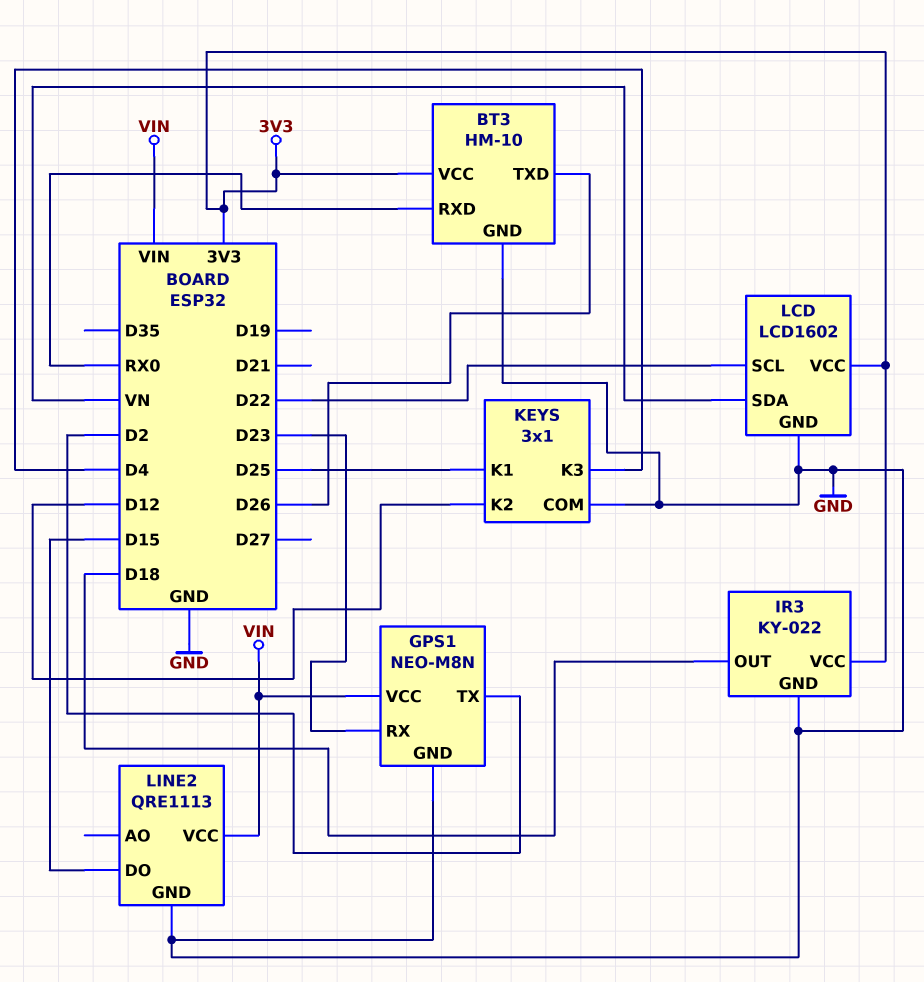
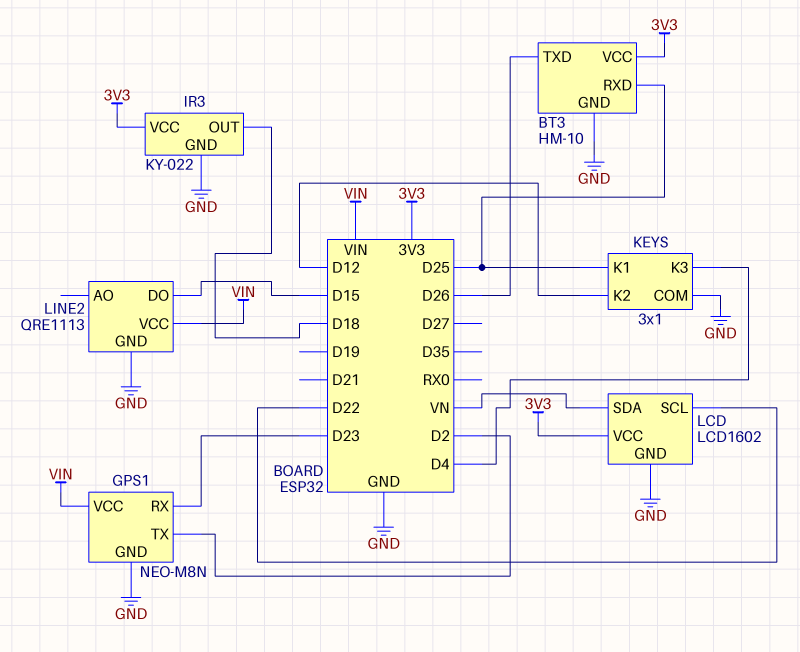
BT3 pin RXD: RX0 -> D25

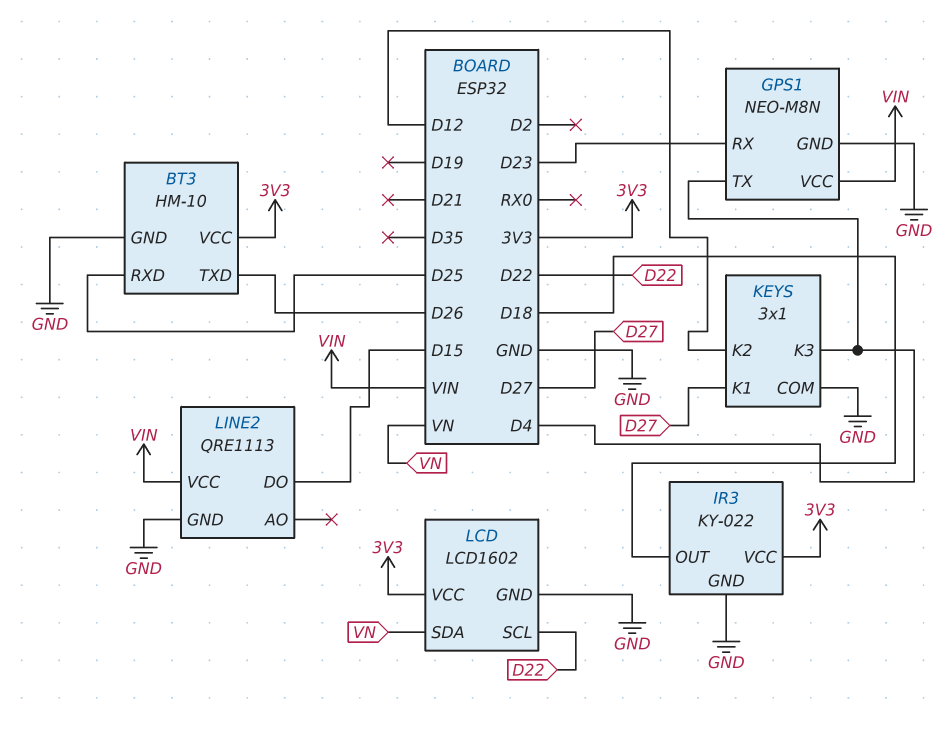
GPS1 pin TX: D2 -> D4
KEYS pin K1: D25 -> D27

